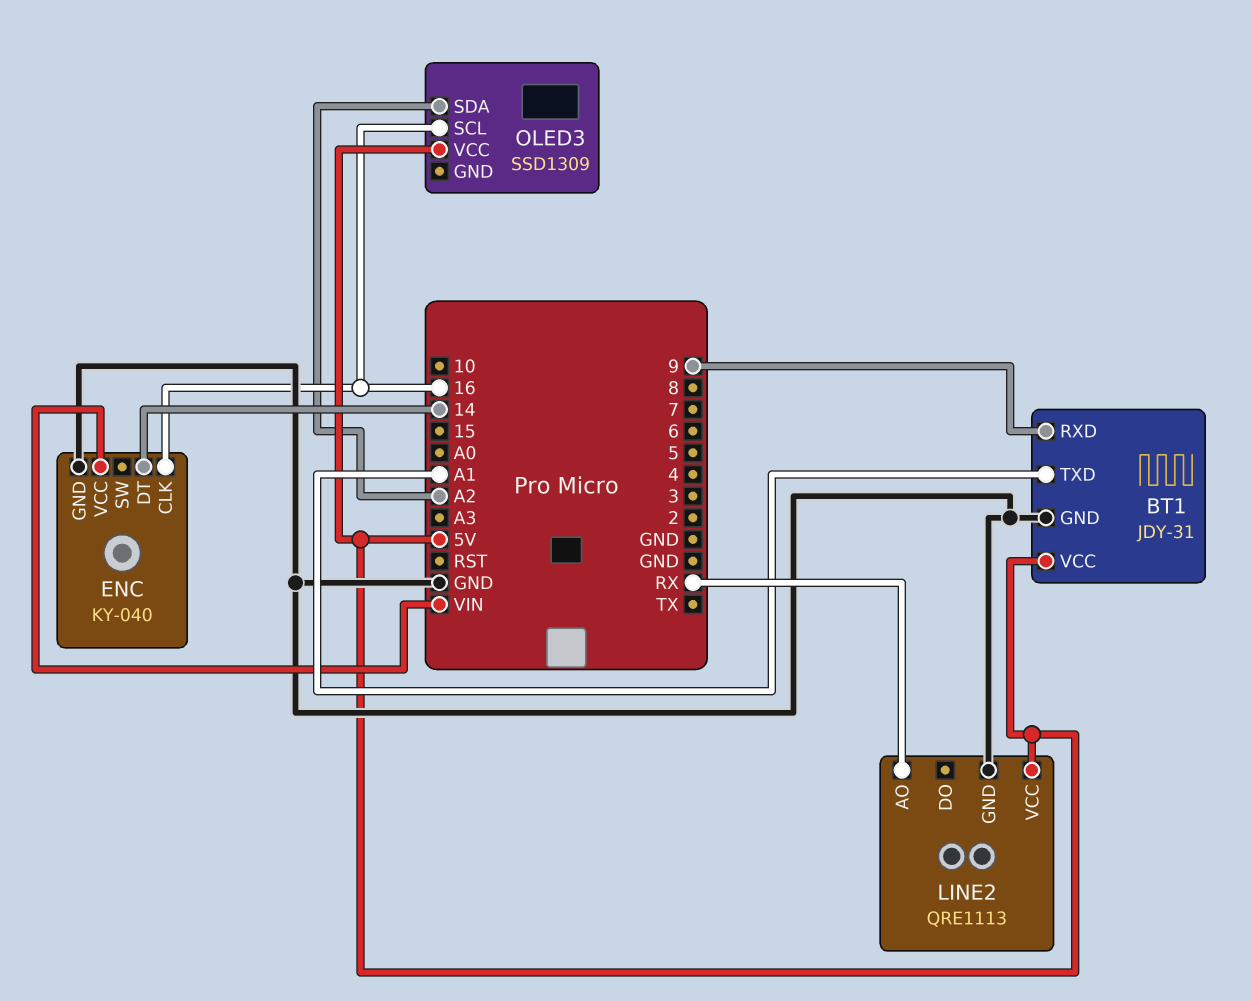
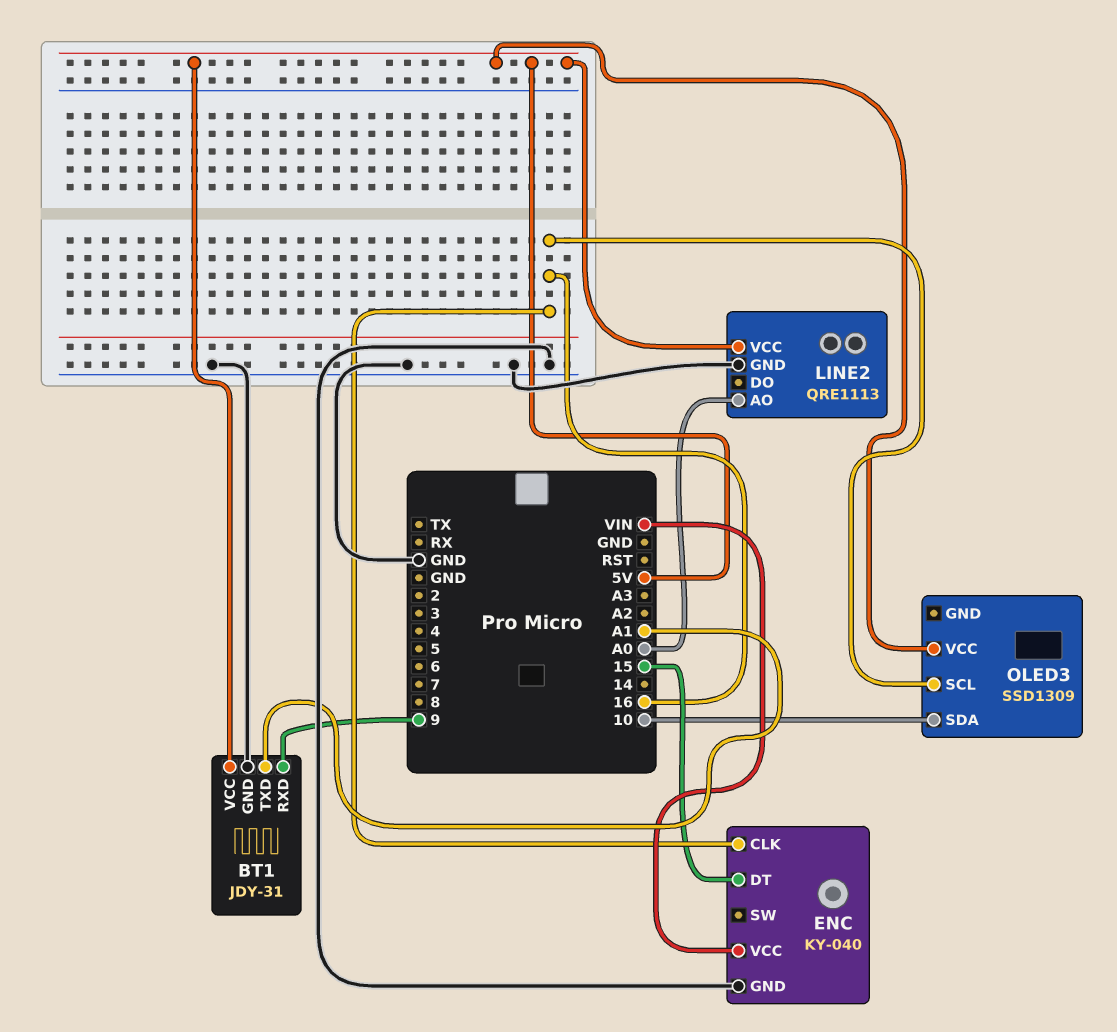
ENC pin DT: 14 -> 15
LINE2 pin AO: RX -> A0
OLED3 pin SDA: A2 -> 10

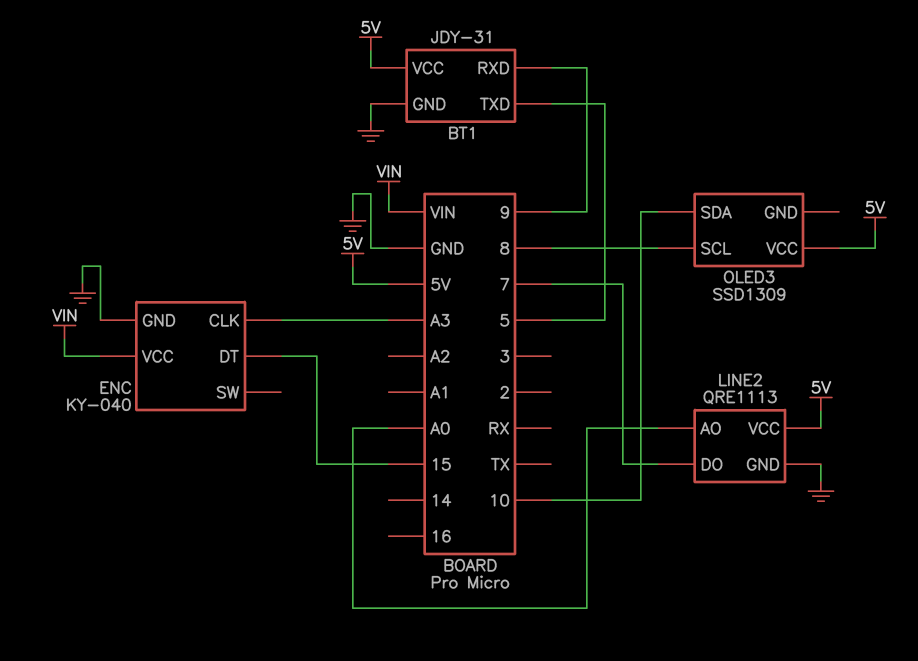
BT1 pin TXD: A1 -> 5
ENC pin CLK: 16 -> A3
LINE2 pin DO: none -> 7
OLED3 pin SCL: 16 -> 8

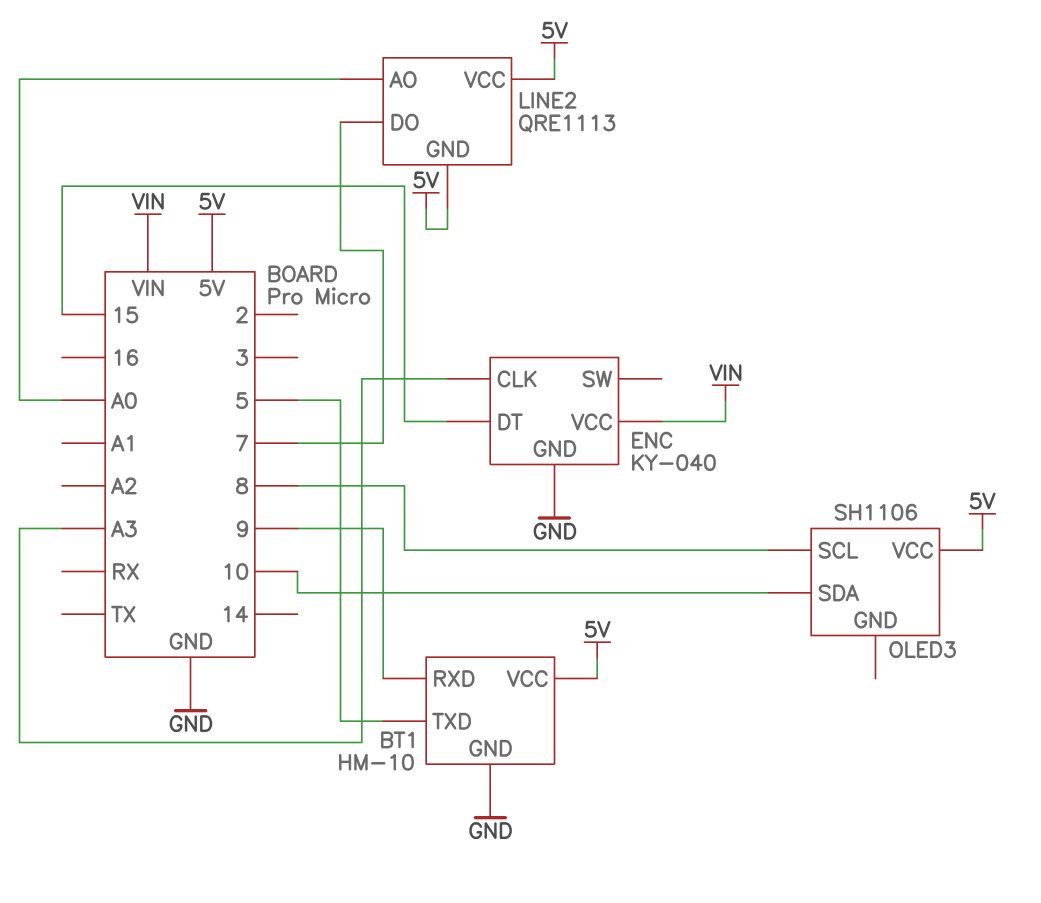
BT1: JDY-31 -> HM-10
LINE2 pin GND: GND -> 5V
OLED3: SSD1309 -> SH1106

